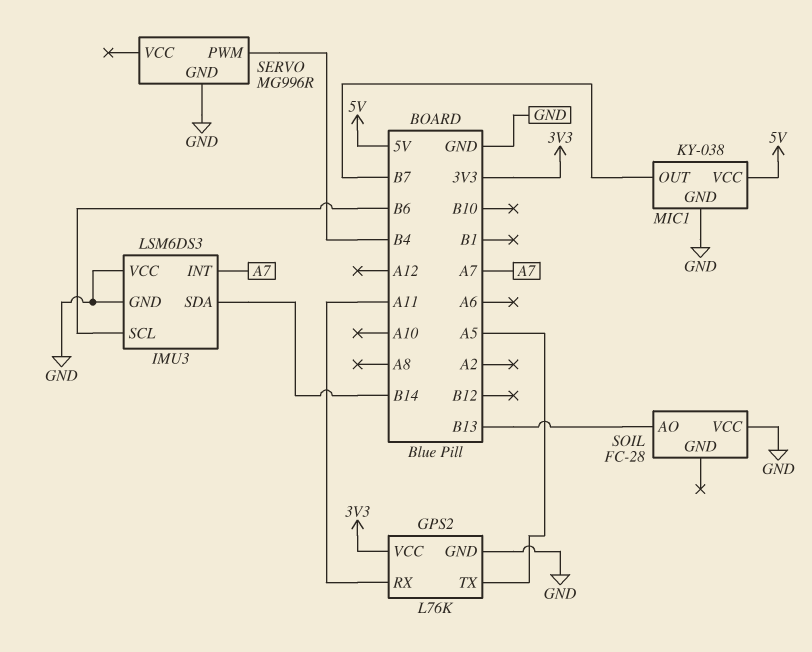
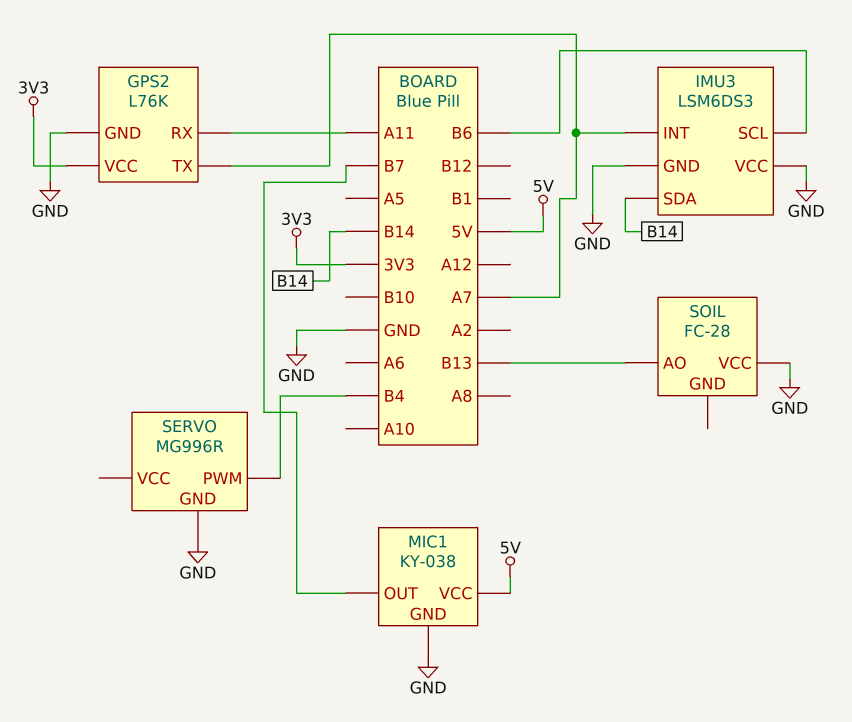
GPS2 pin TX: A5 -> A7

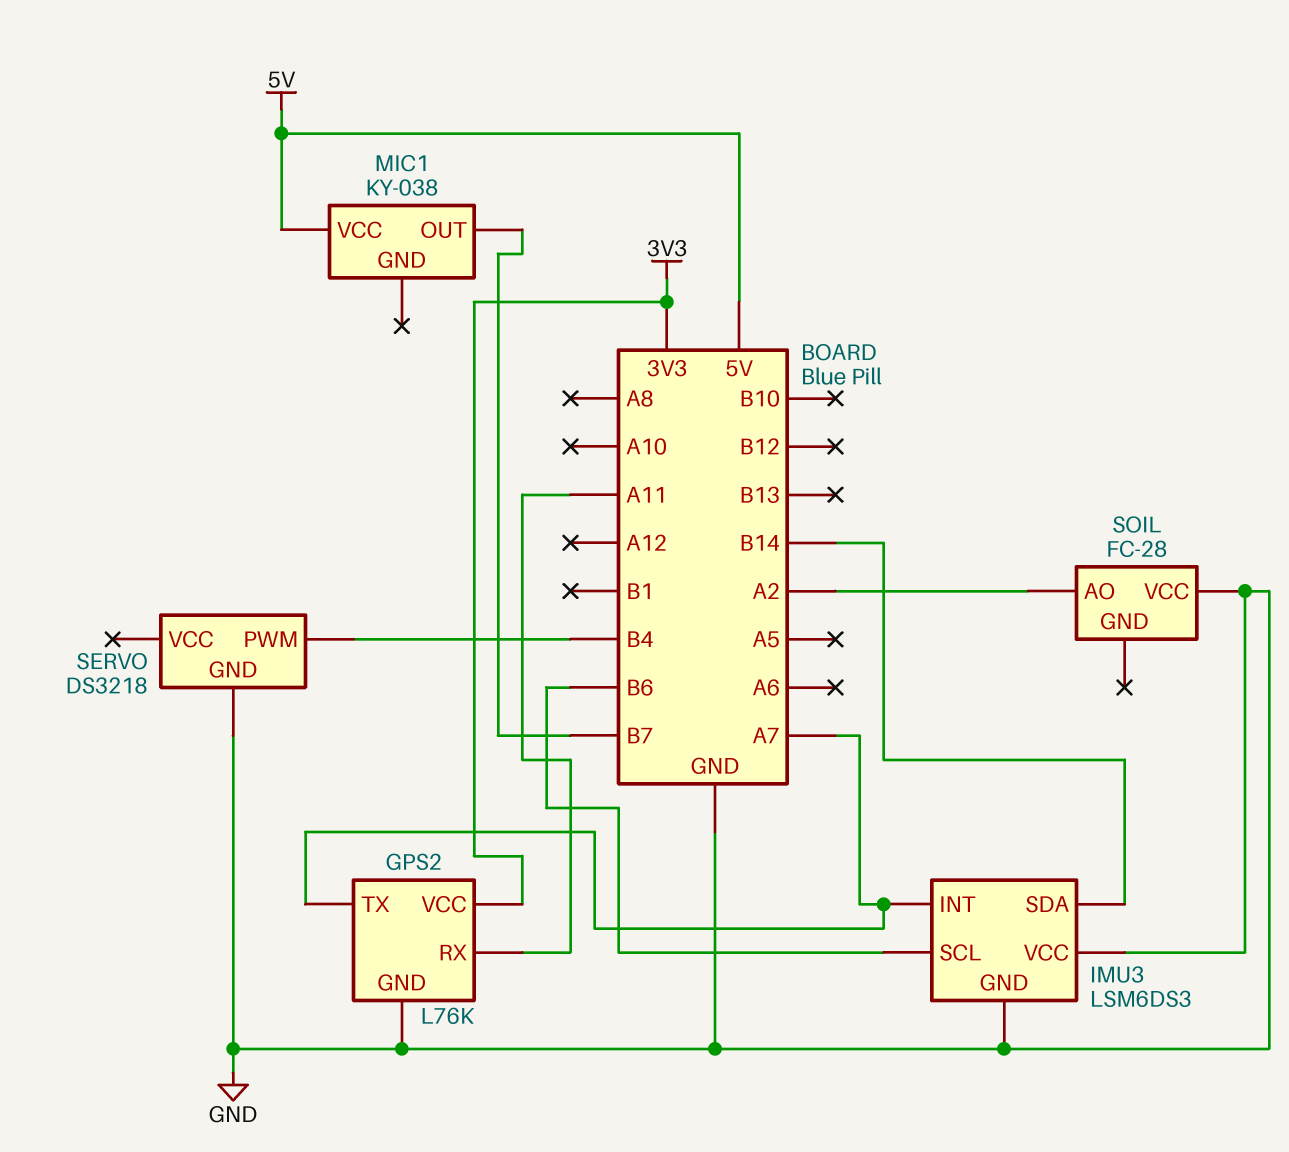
MIC1 pin GND: GND -> none
SERVO: MG996R -> DS3218
SOIL pin AO: B13 -> A2

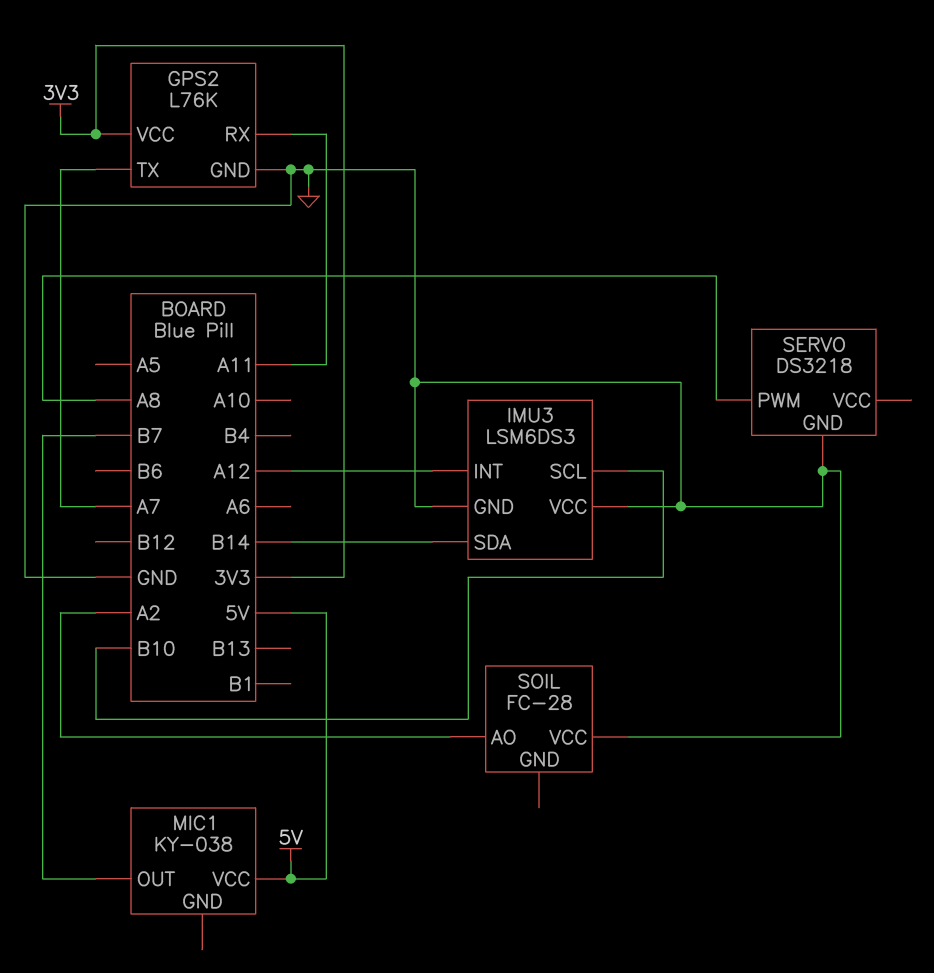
IMU3 pin INT: A7 -> A12
IMU3 pin SCL: B6 -> B10
SERVO pin PWM: B4 -> A8

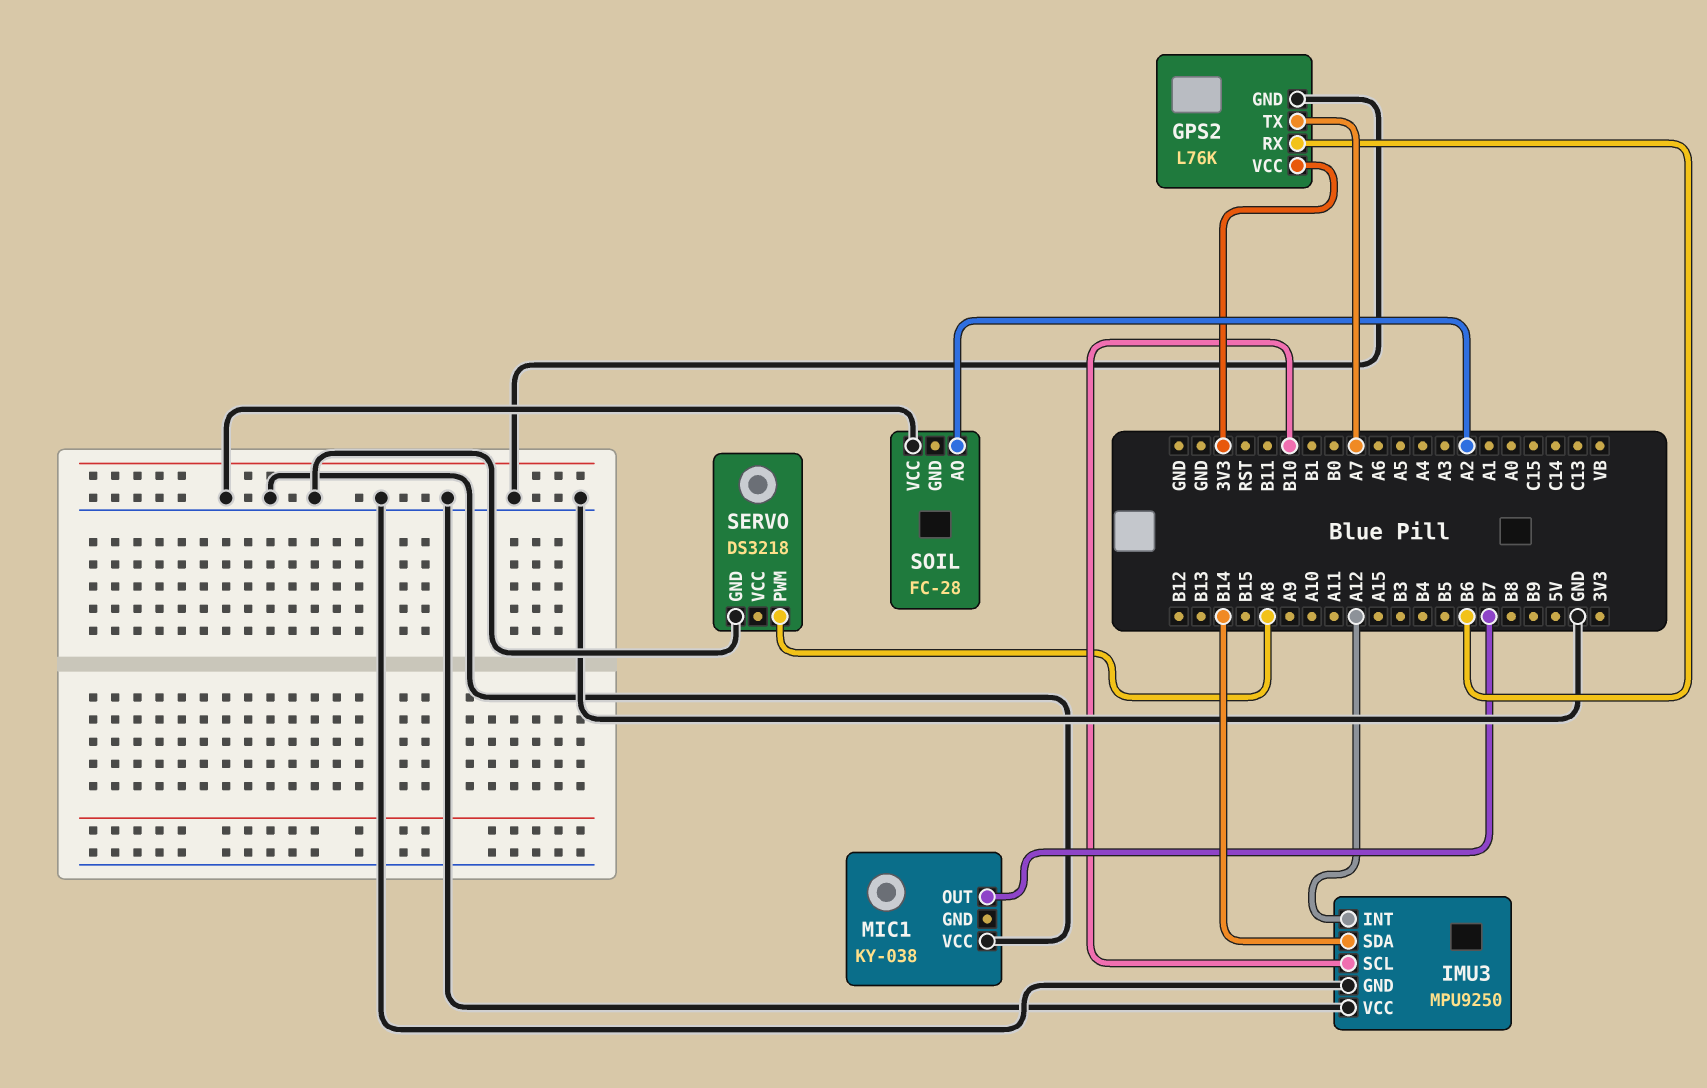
GPS2 pin RX: A11 -> B6
IMU3: LSM6DS3 -> MPU9250
MIC1 pin VCC: 5V -> GND

